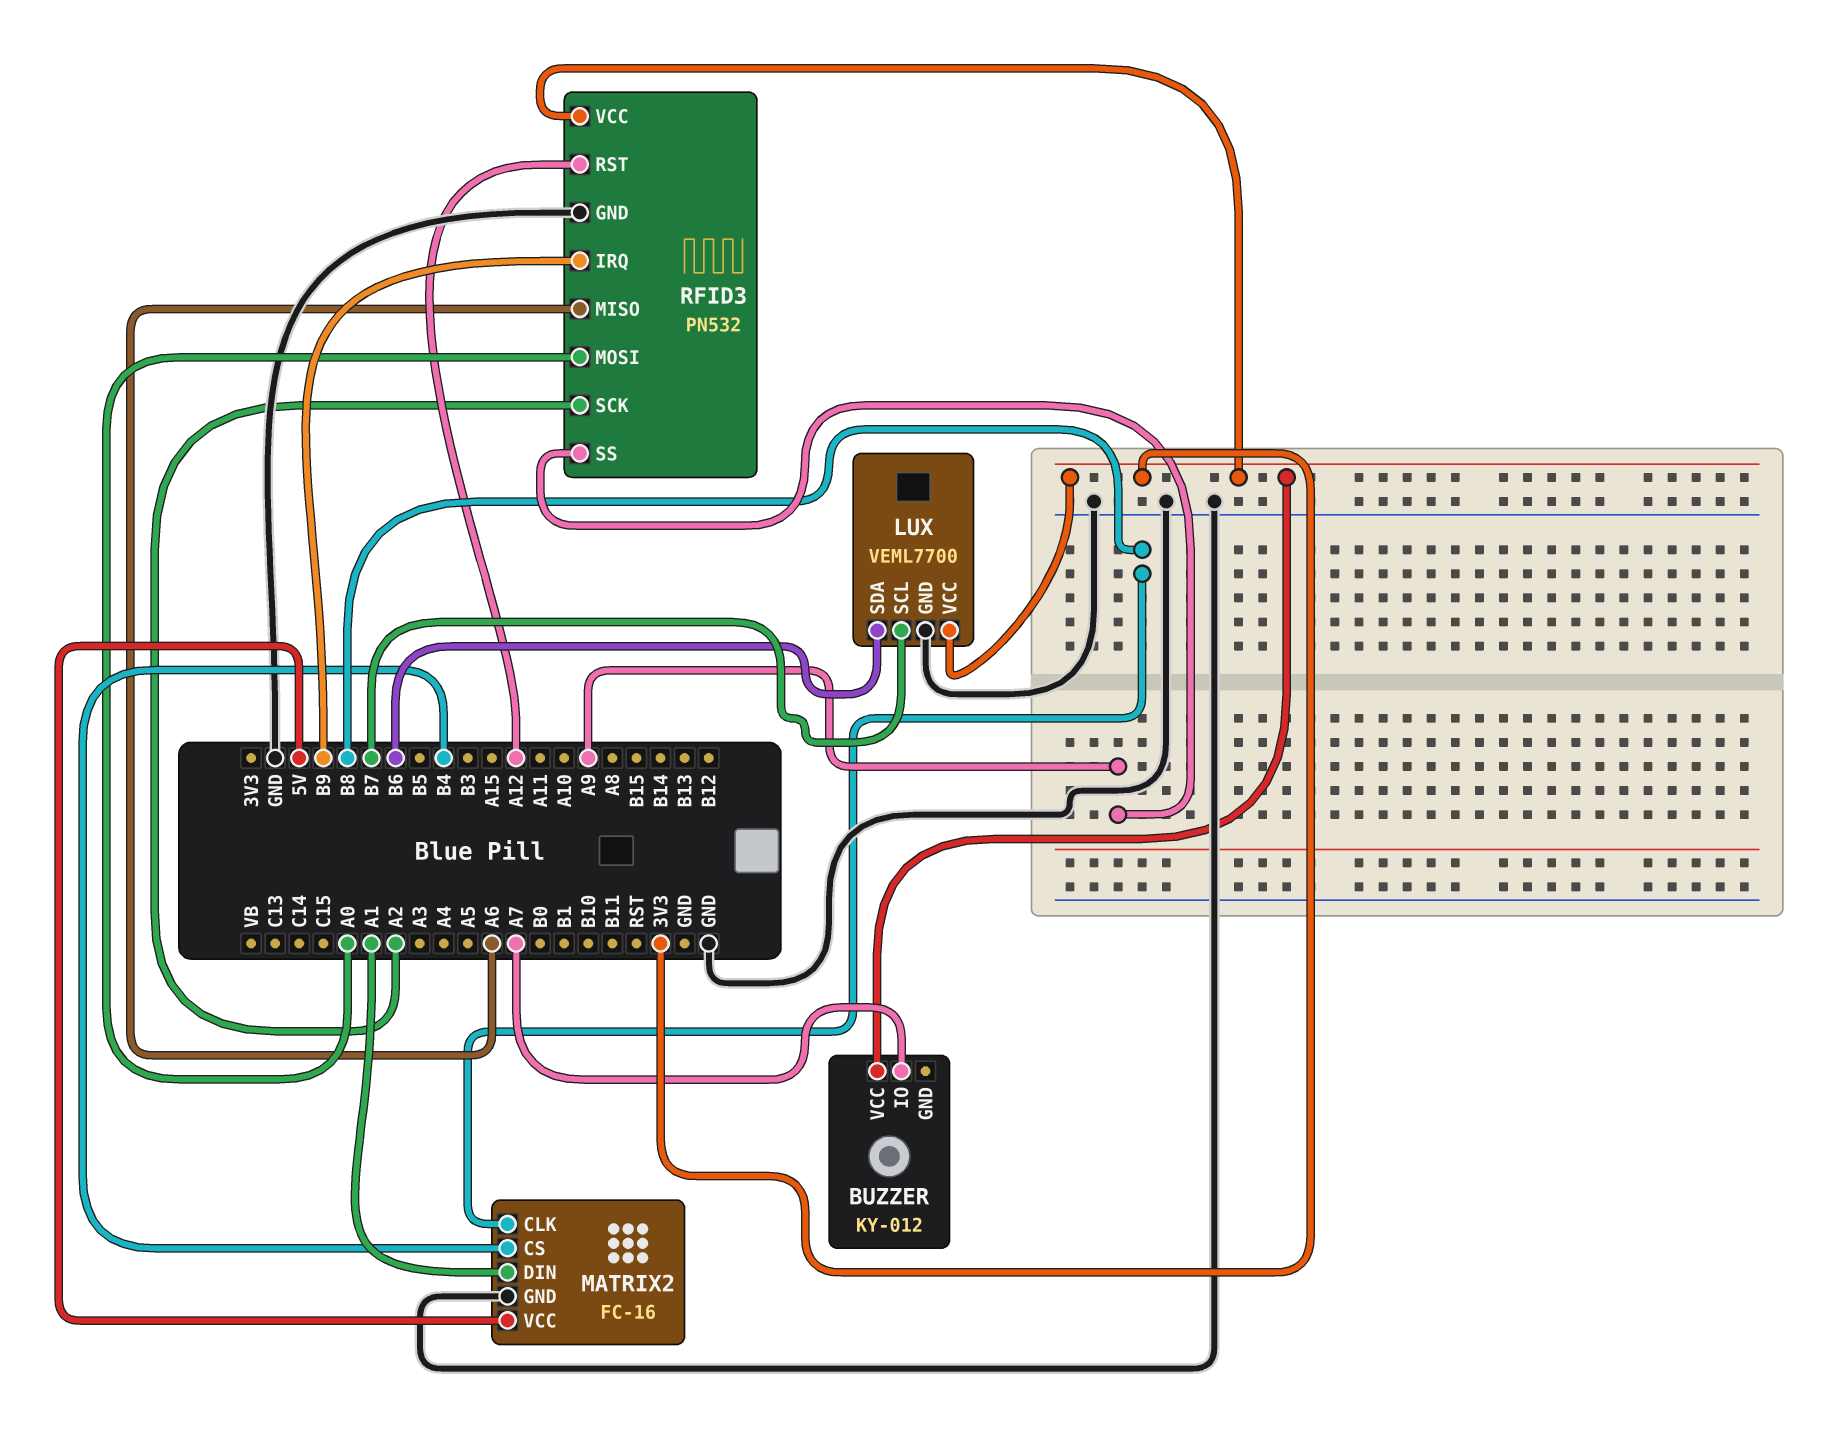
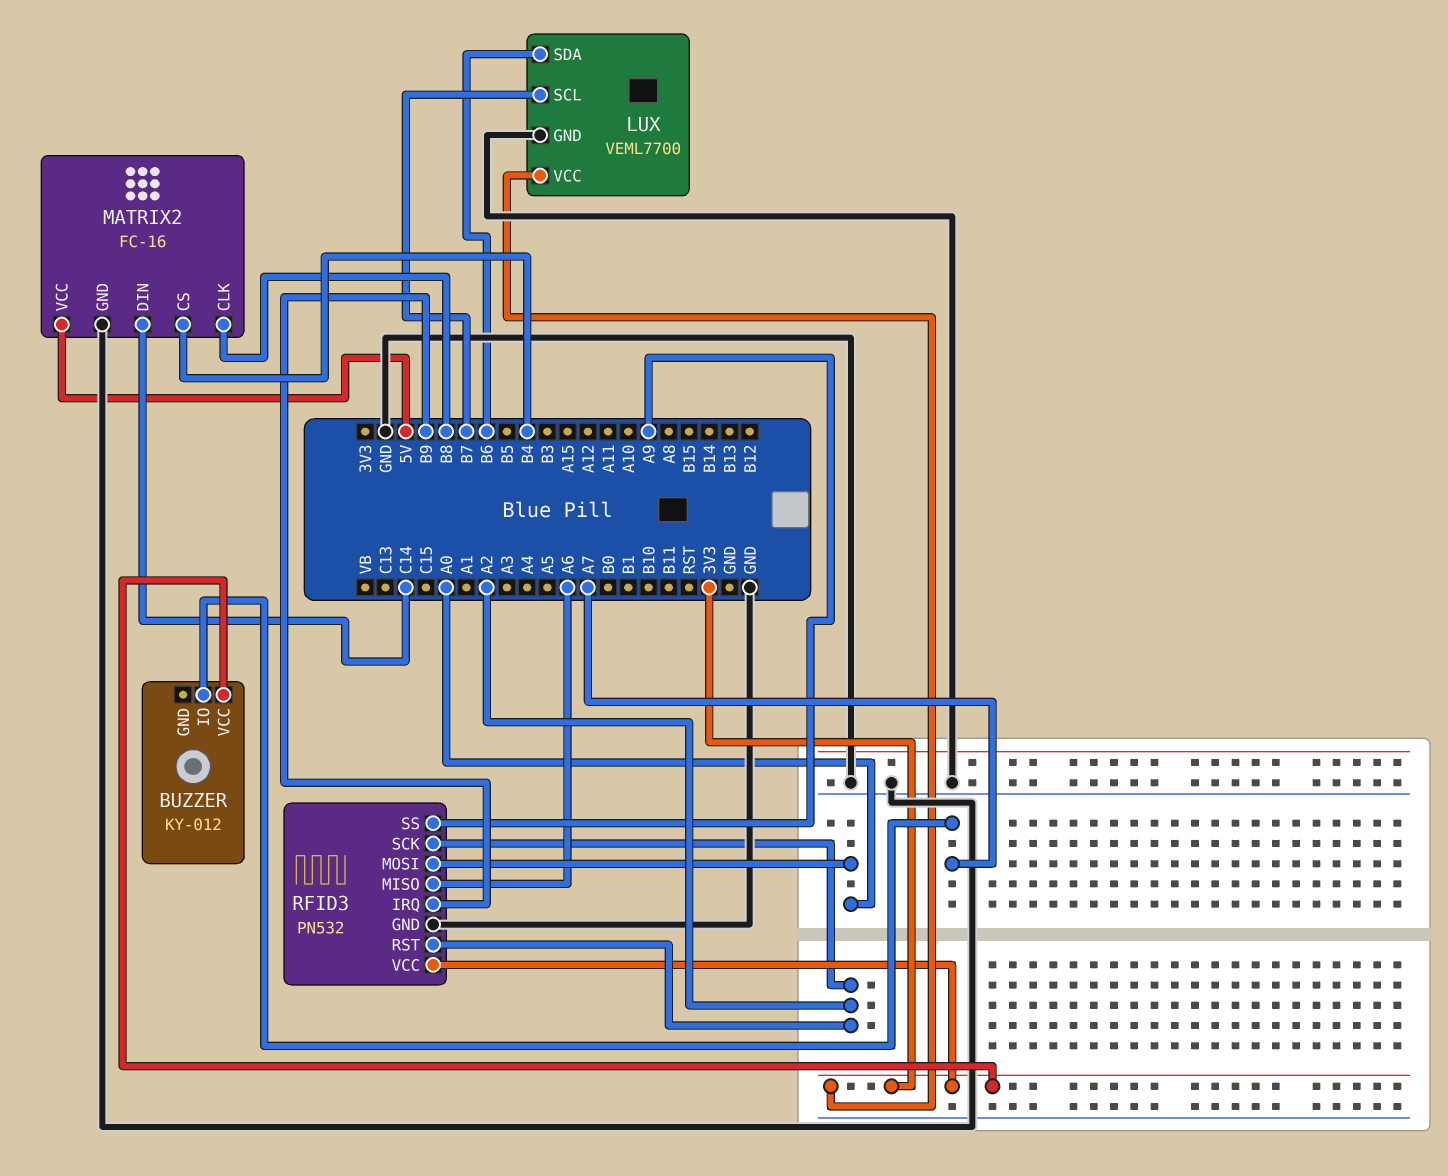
MATRIX2 pin DIN: A1 -> C14
RFID3 pin RST: A12 -> A2

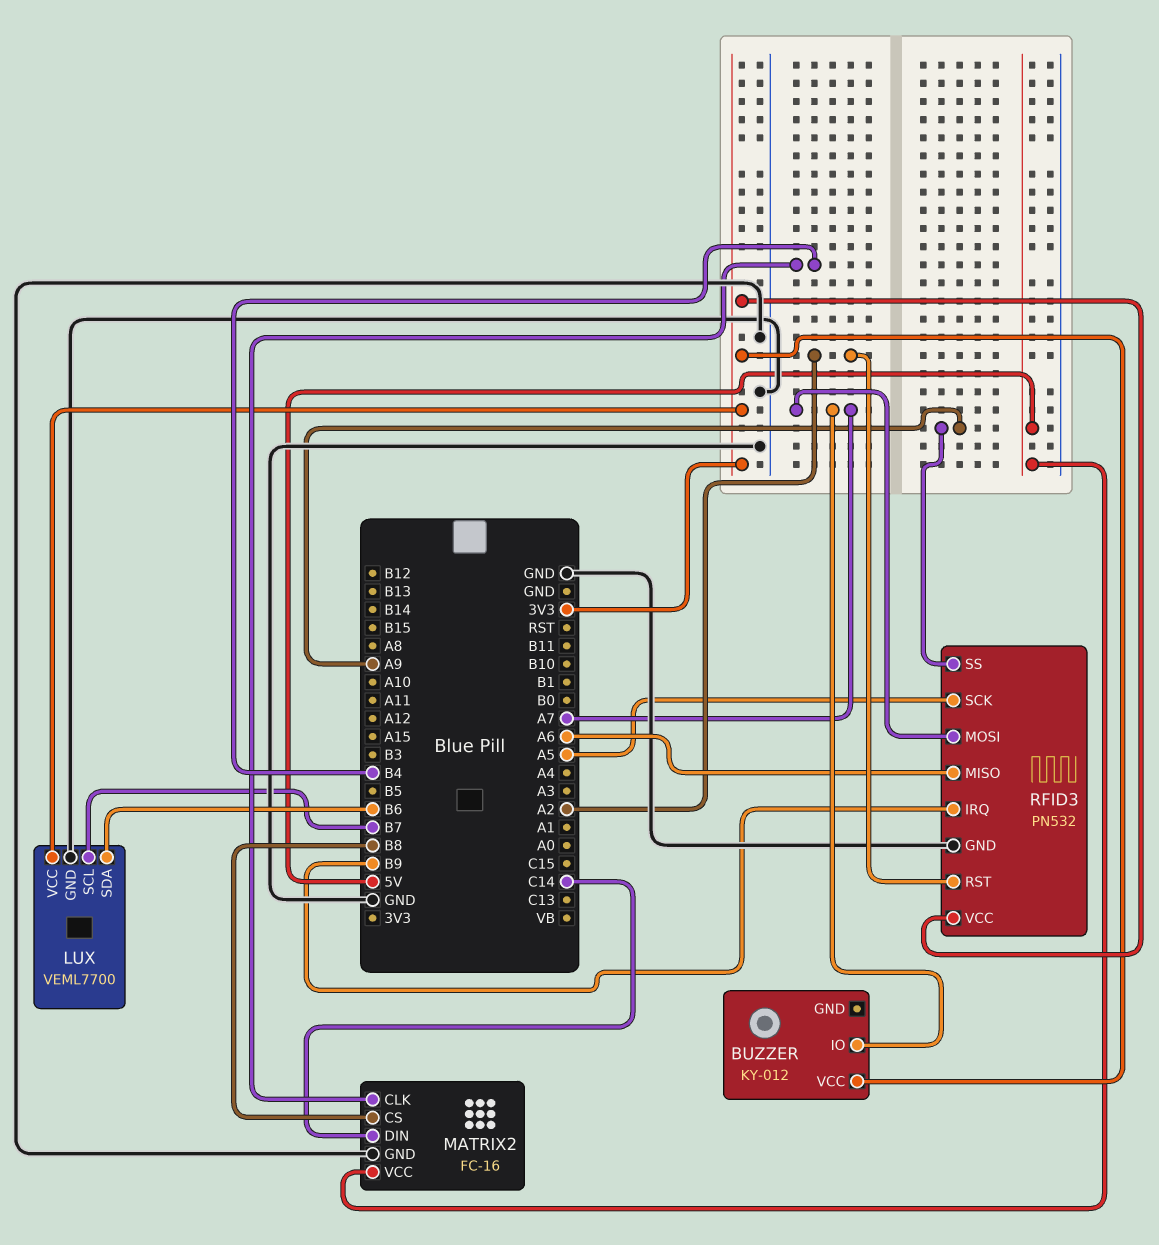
MATRIX2 pin CLK: B8 -> B4
MATRIX2 pin CS: B4 -> B8
RFID3 pin MOSI: A0 -> A7
RFID3 pin SCK: A2 -> A5

